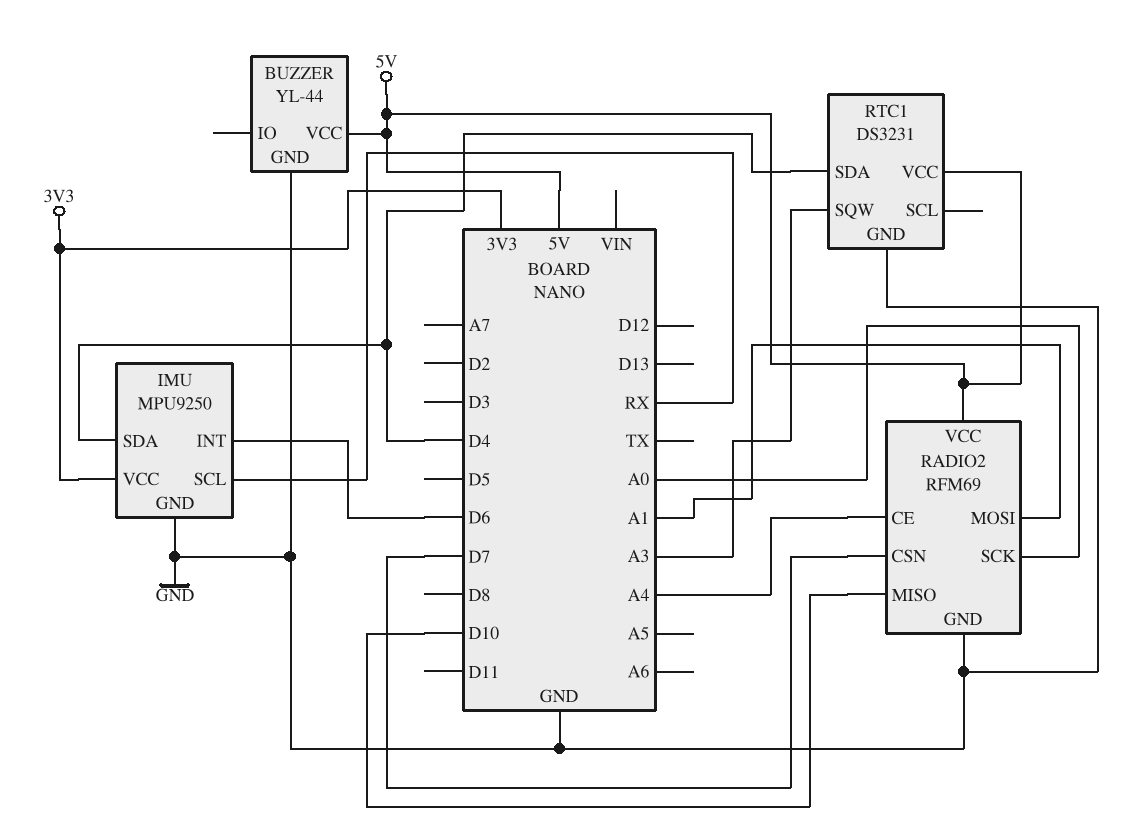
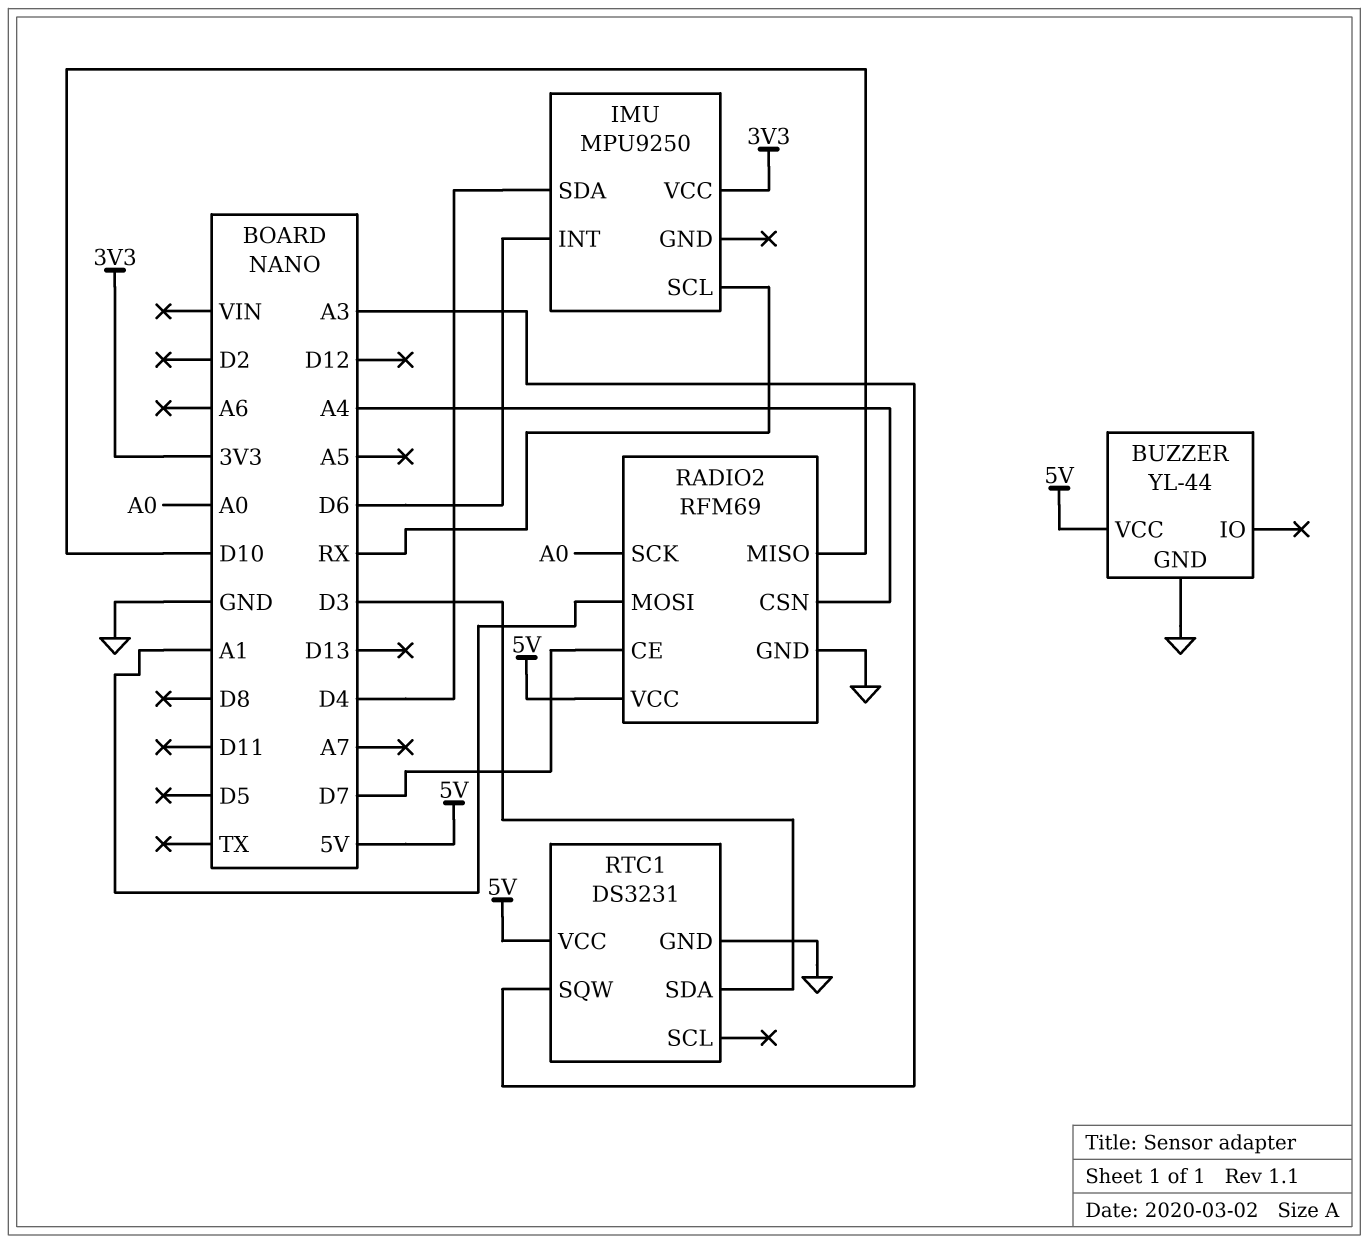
IMU pin GND: GND -> none
RADIO2 pin CE: A4 -> D7
RADIO2 pin CSN: D7 -> A4
RTC1 pin SDA: D4 -> D3

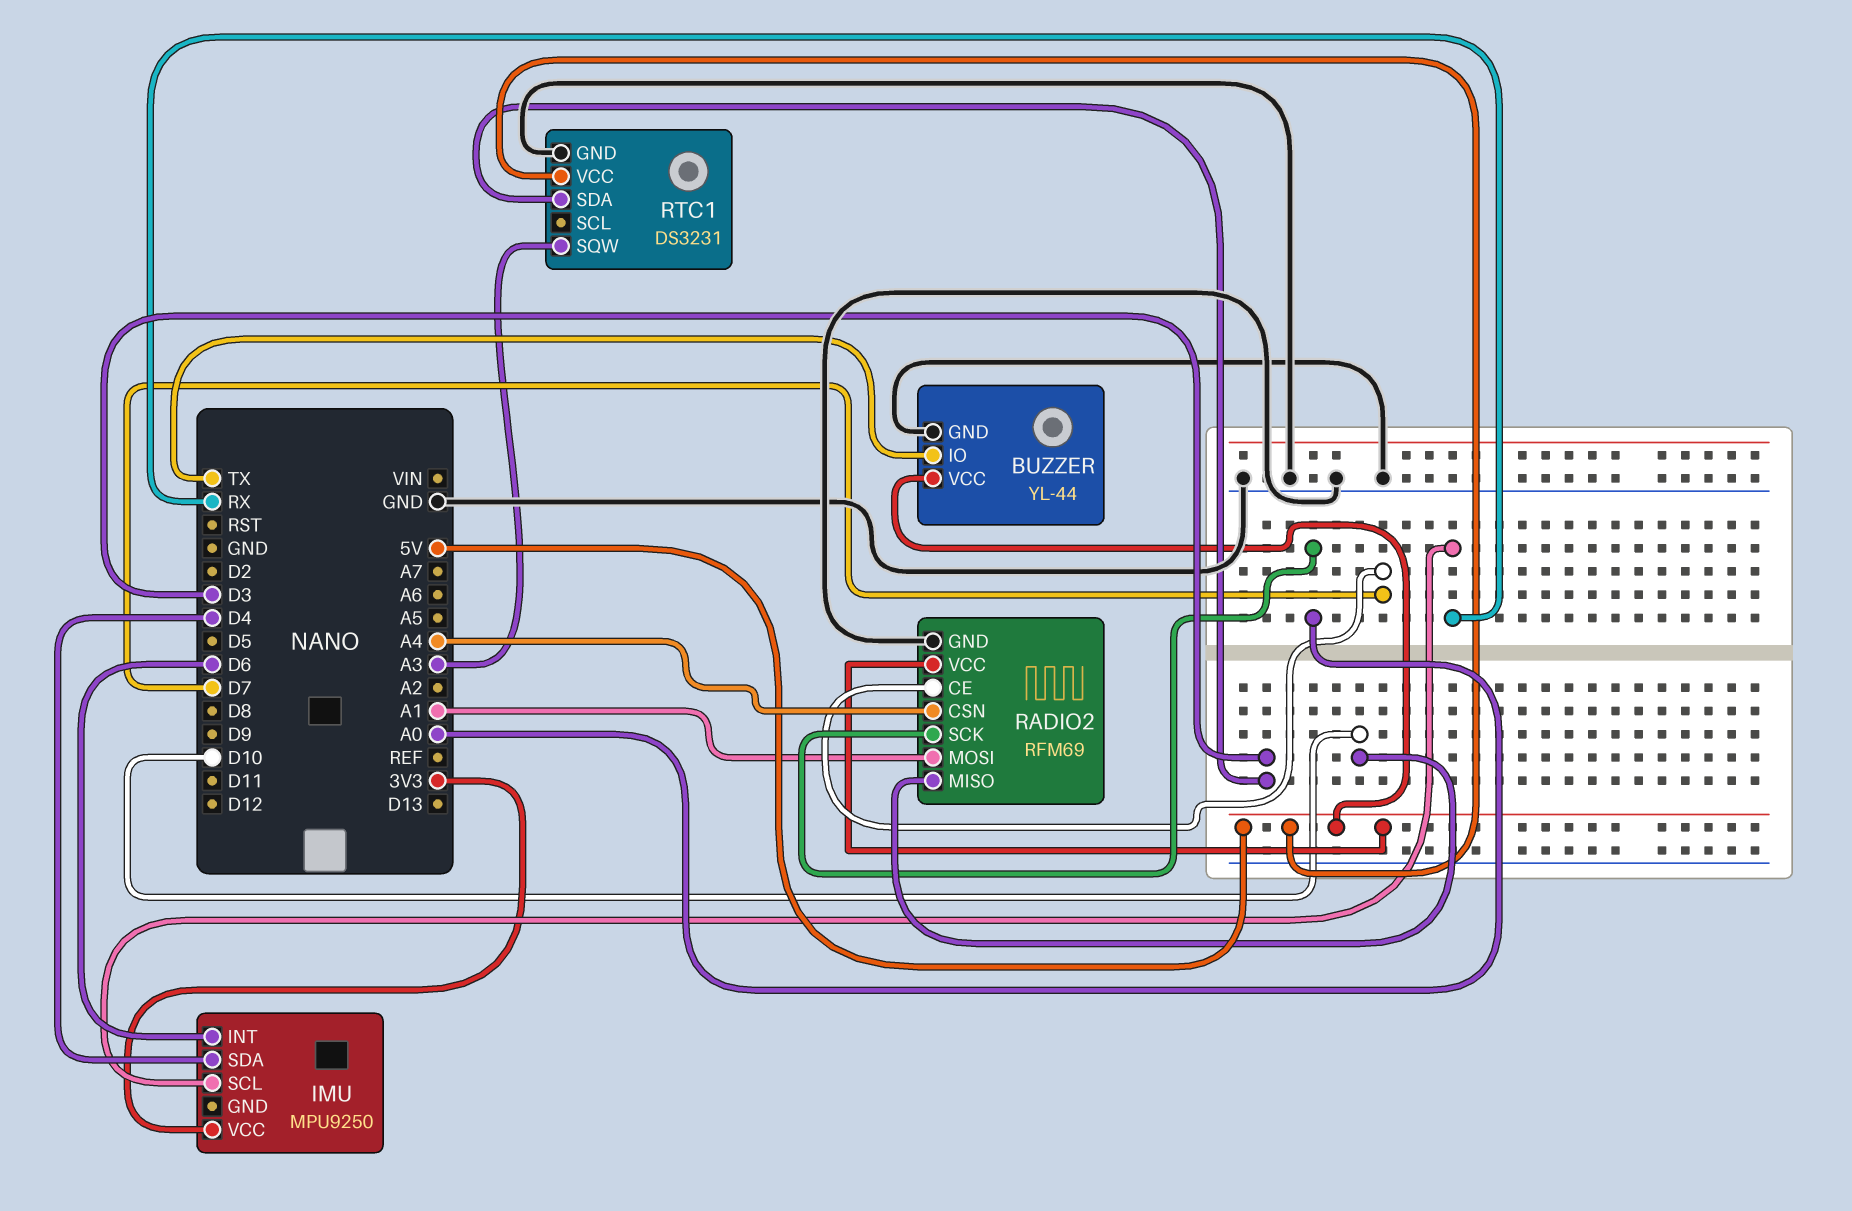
BUZZER pin IO: none -> TX

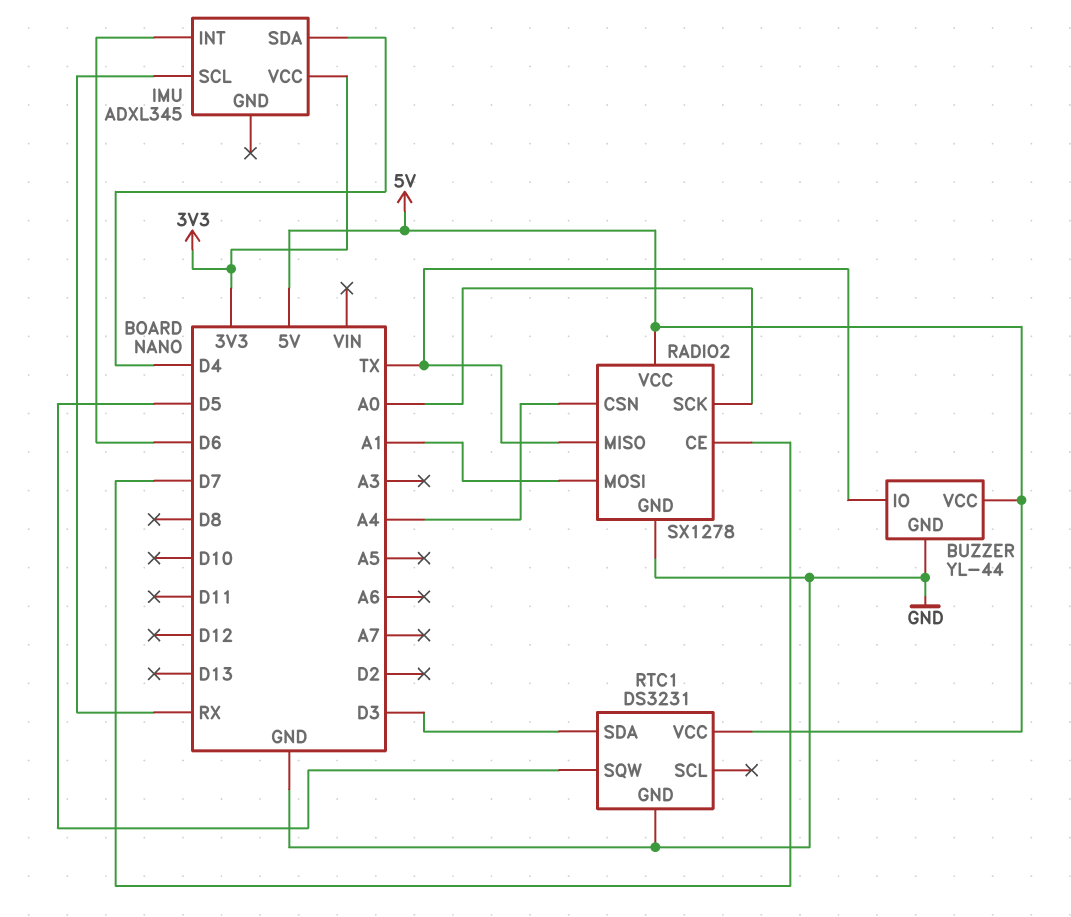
IMU: MPU9250 -> ADXL345
RADIO2: RFM69 -> SX1278
RADIO2 pin MISO: D10 -> TX
RTC1 pin SQW: A3 -> D5

